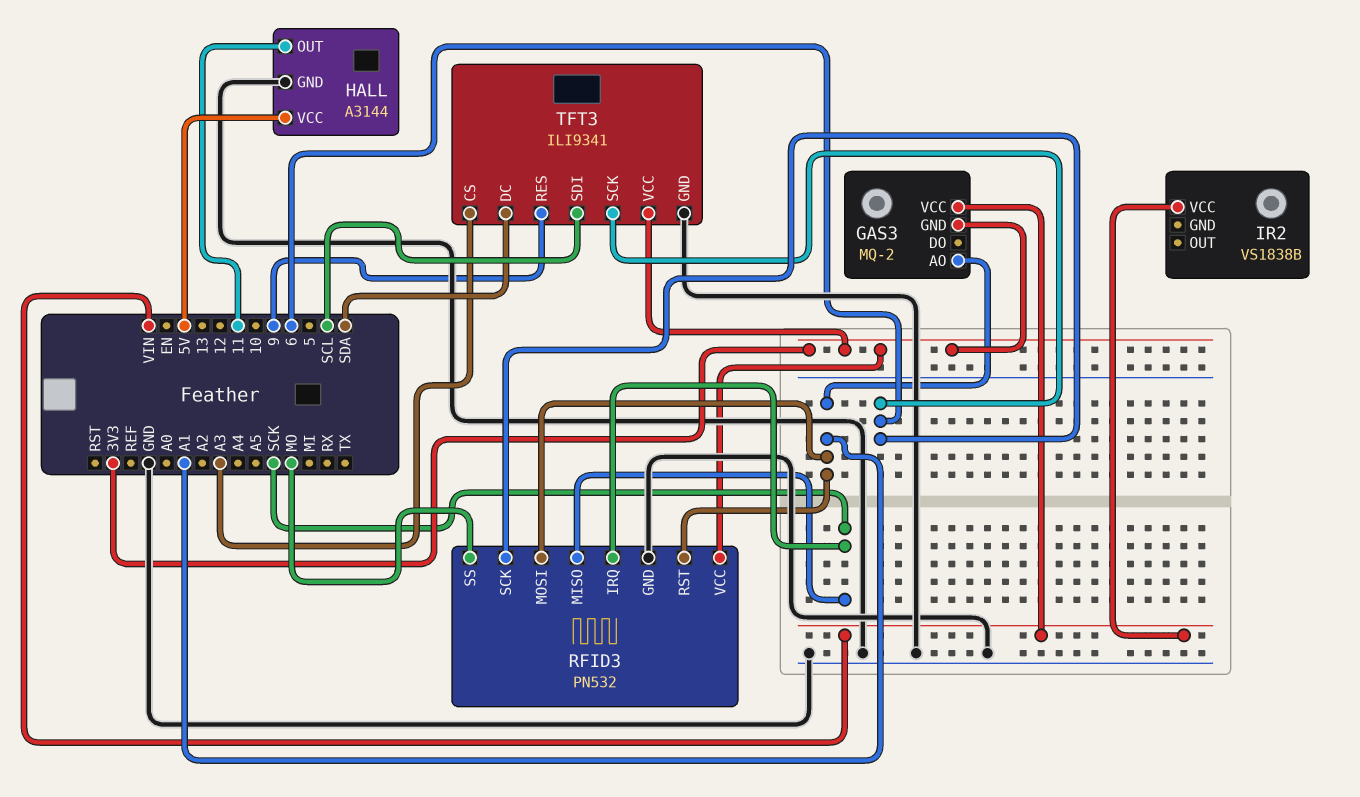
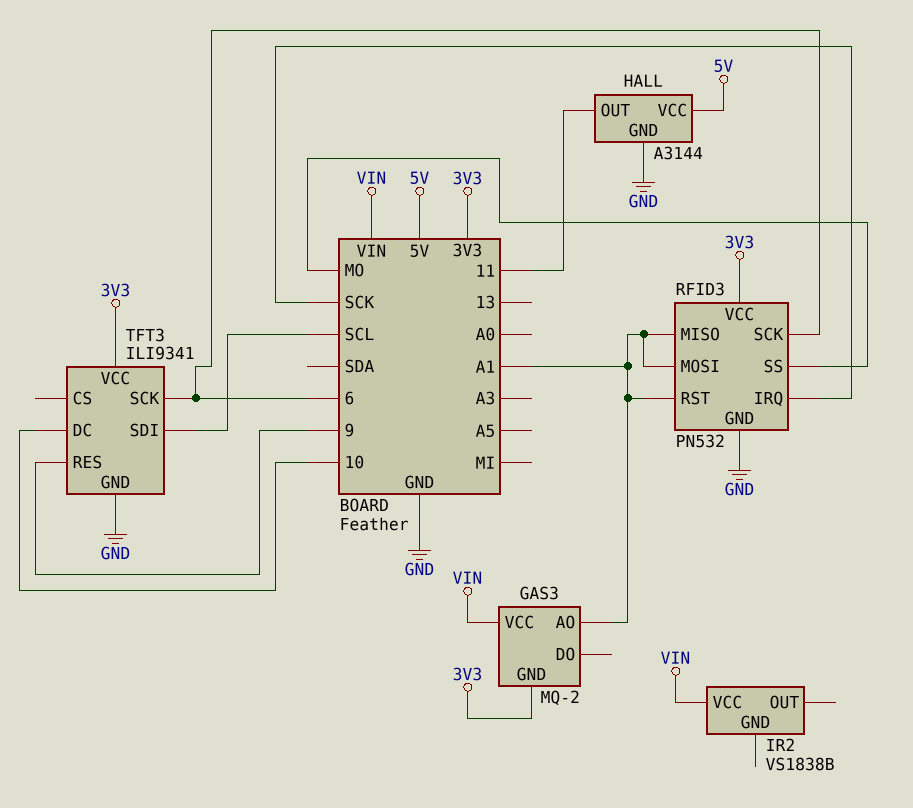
RFID3 pin MISO: SCK -> A1
TFT3 pin CS: A3 -> none
TFT3 pin DC: SDA -> 10

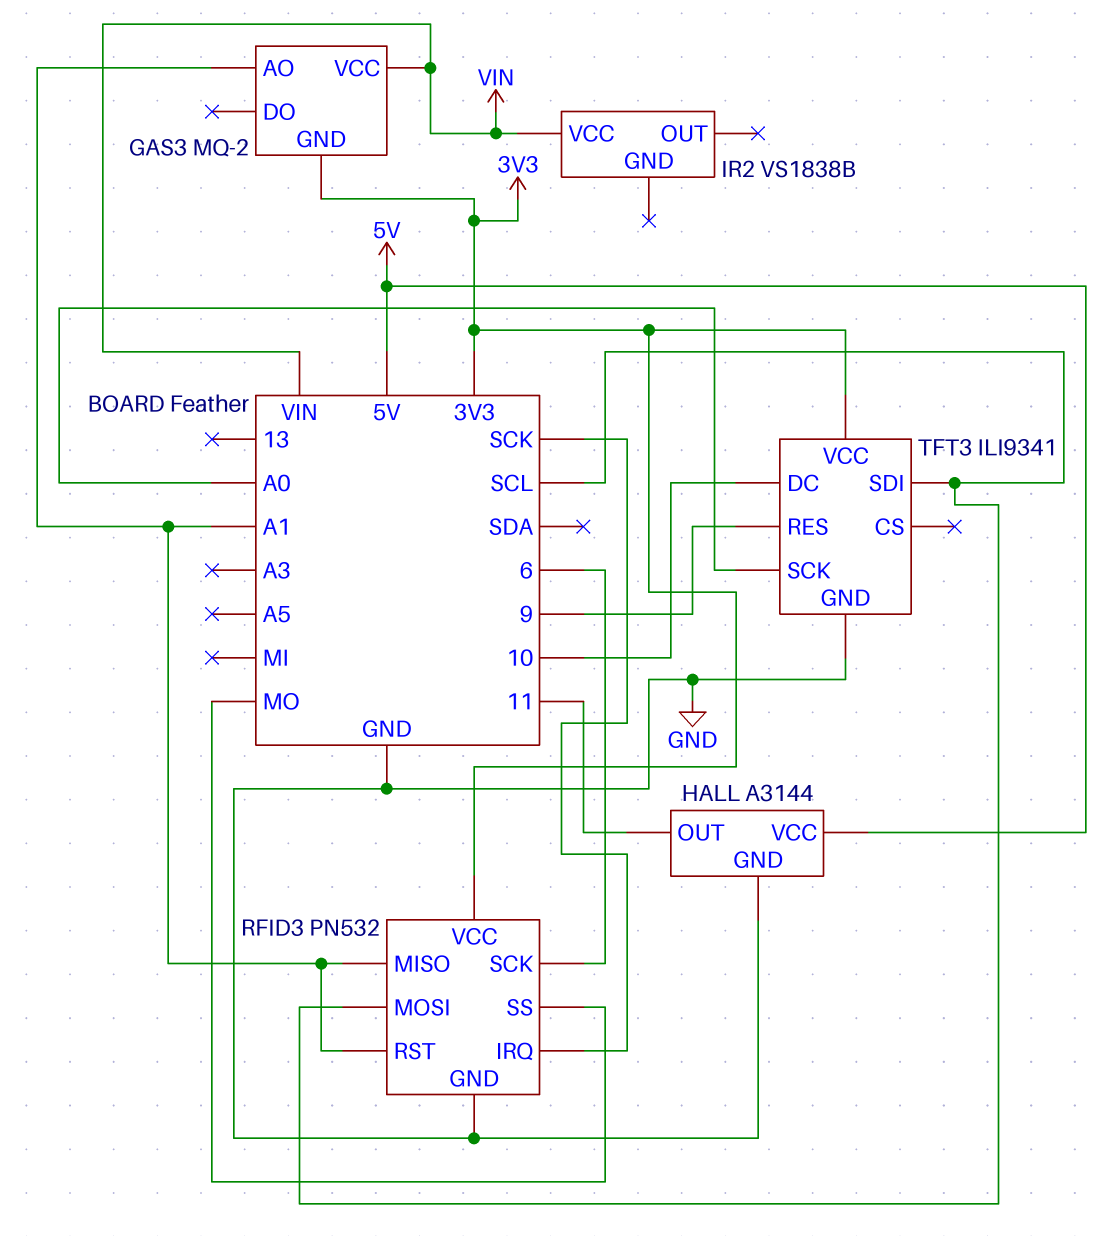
RFID3 pin MOSI: A1 -> SCL
TFT3 pin SCK: 6 -> A0

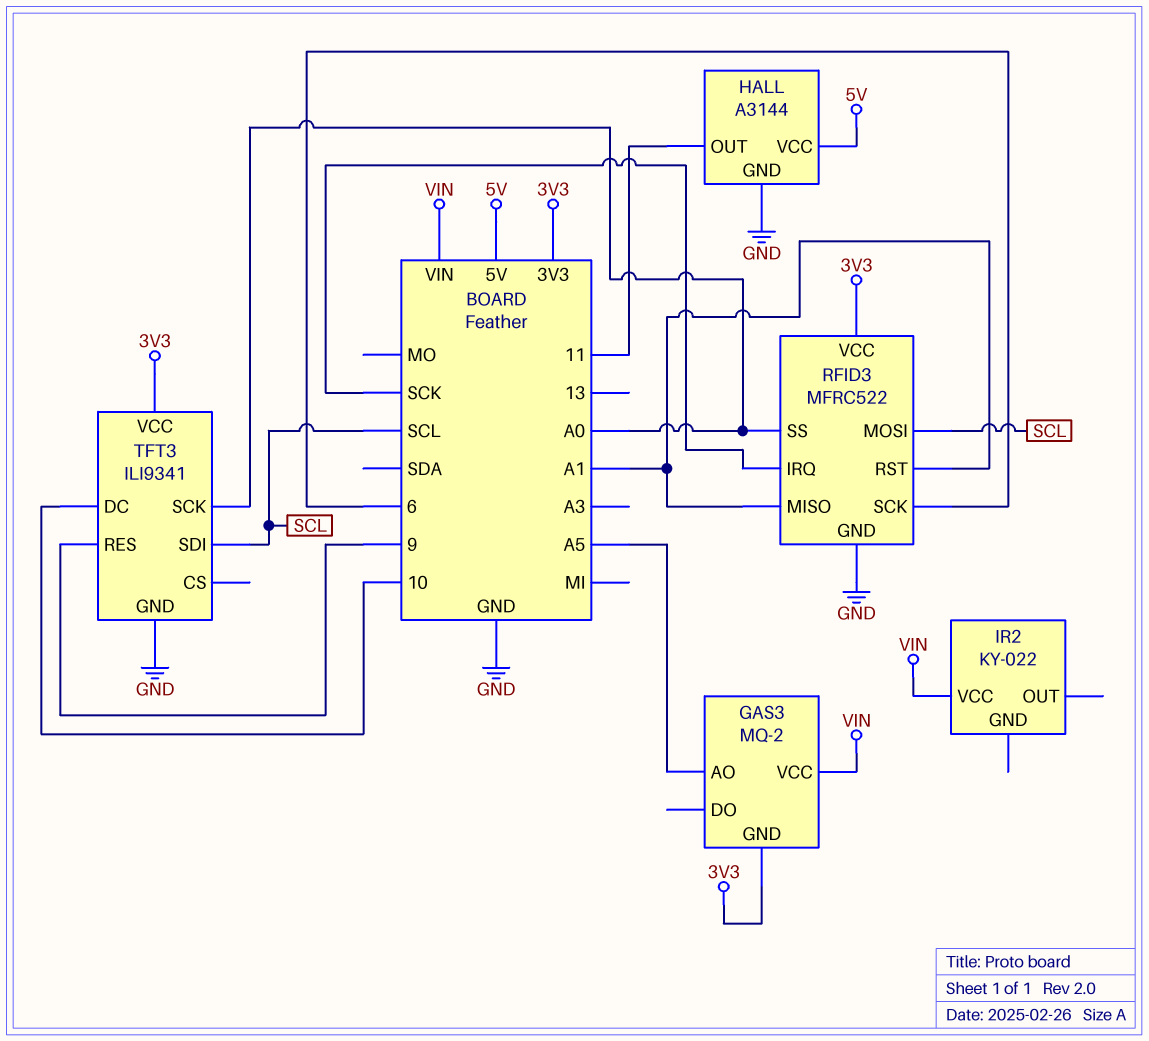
GAS3 pin AO: A1 -> A5
IR2: VS1838B -> KY-022
RFID3: PN532 -> MFRC522
RFID3 pin SS: MO -> A0

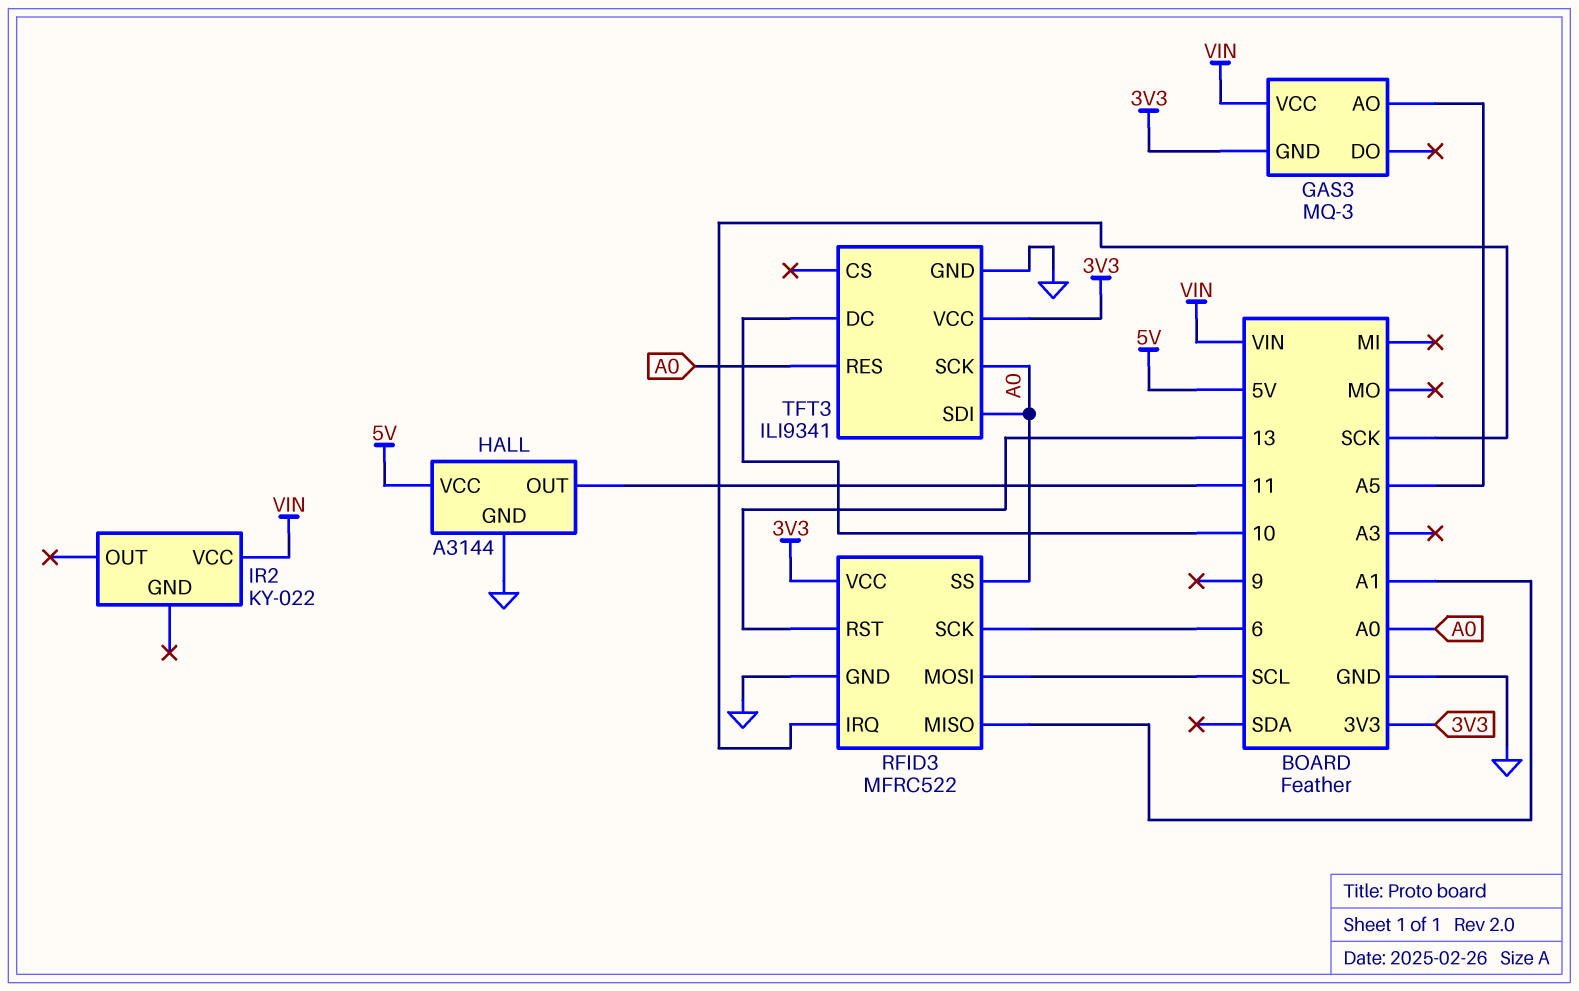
GAS3: MQ-2 -> MQ-3
RFID3 pin RST: A1 -> 13
TFT3 pin RES: 9 -> A0
TFT3 pin SDI: SCL -> A0

